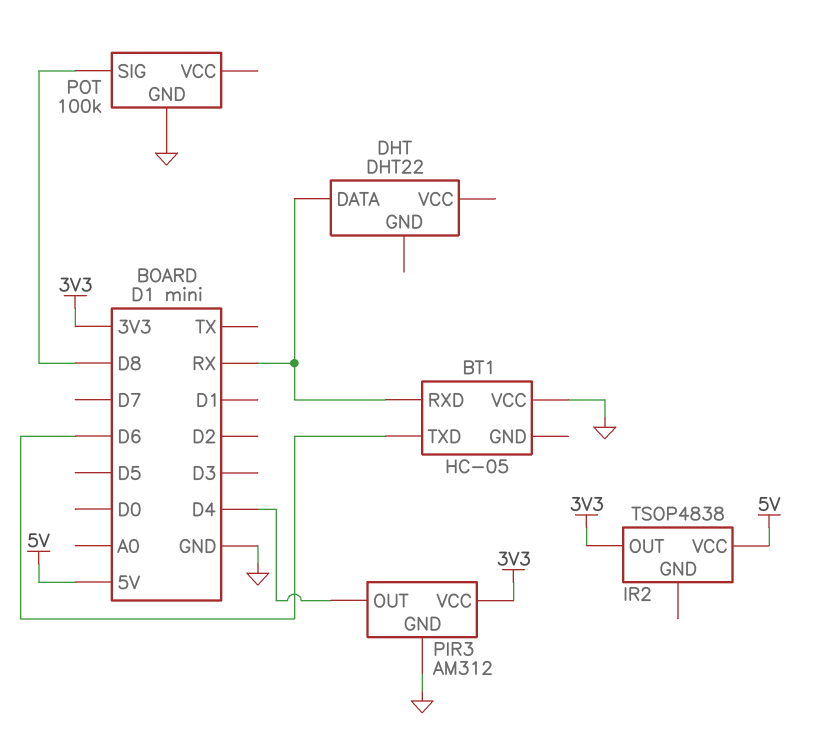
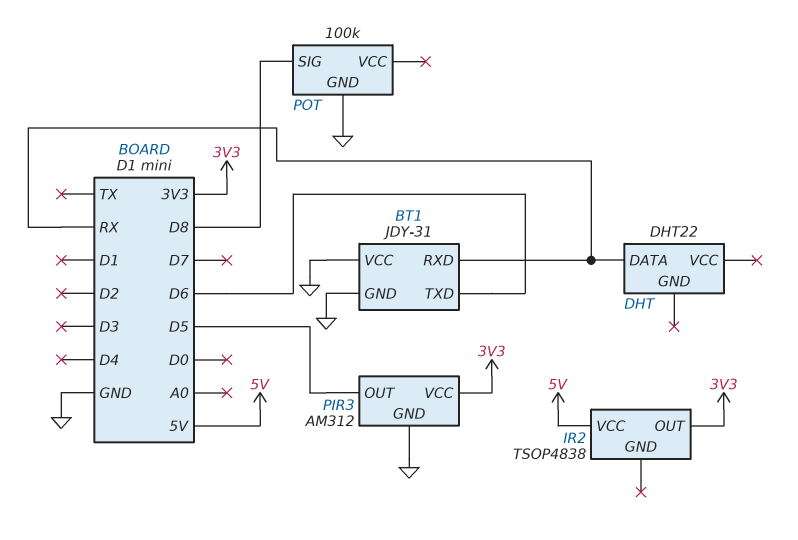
BT1: HC-05 -> JDY-31
BT1 pin GND: none -> GND
PIR3 pin OUT: D4 -> D5

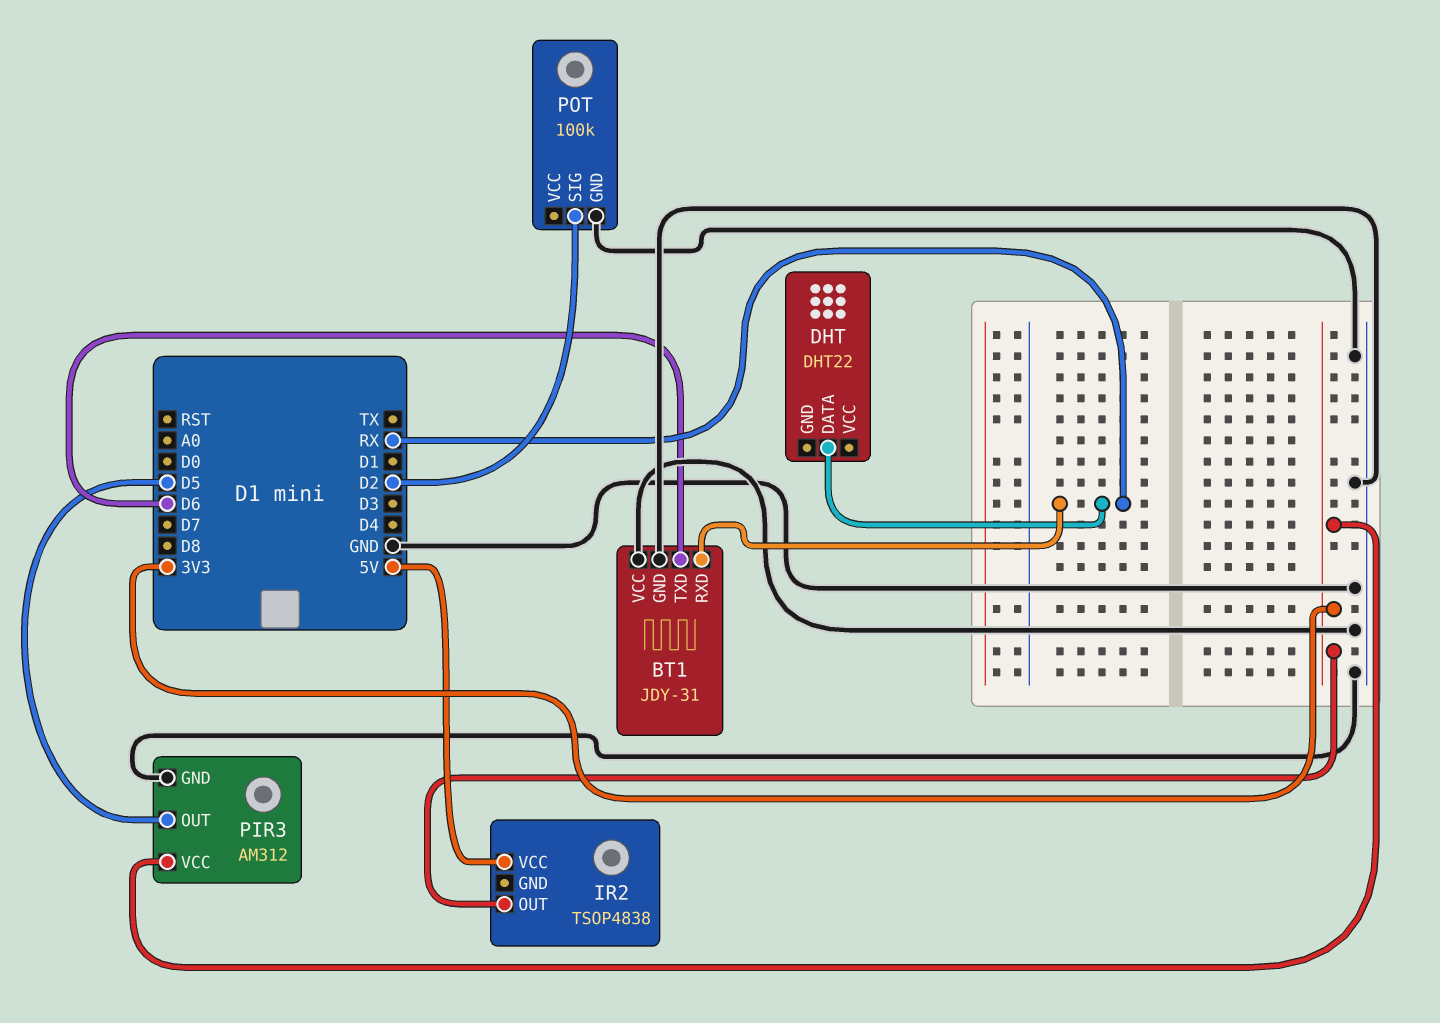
POT pin SIG: D8 -> D2

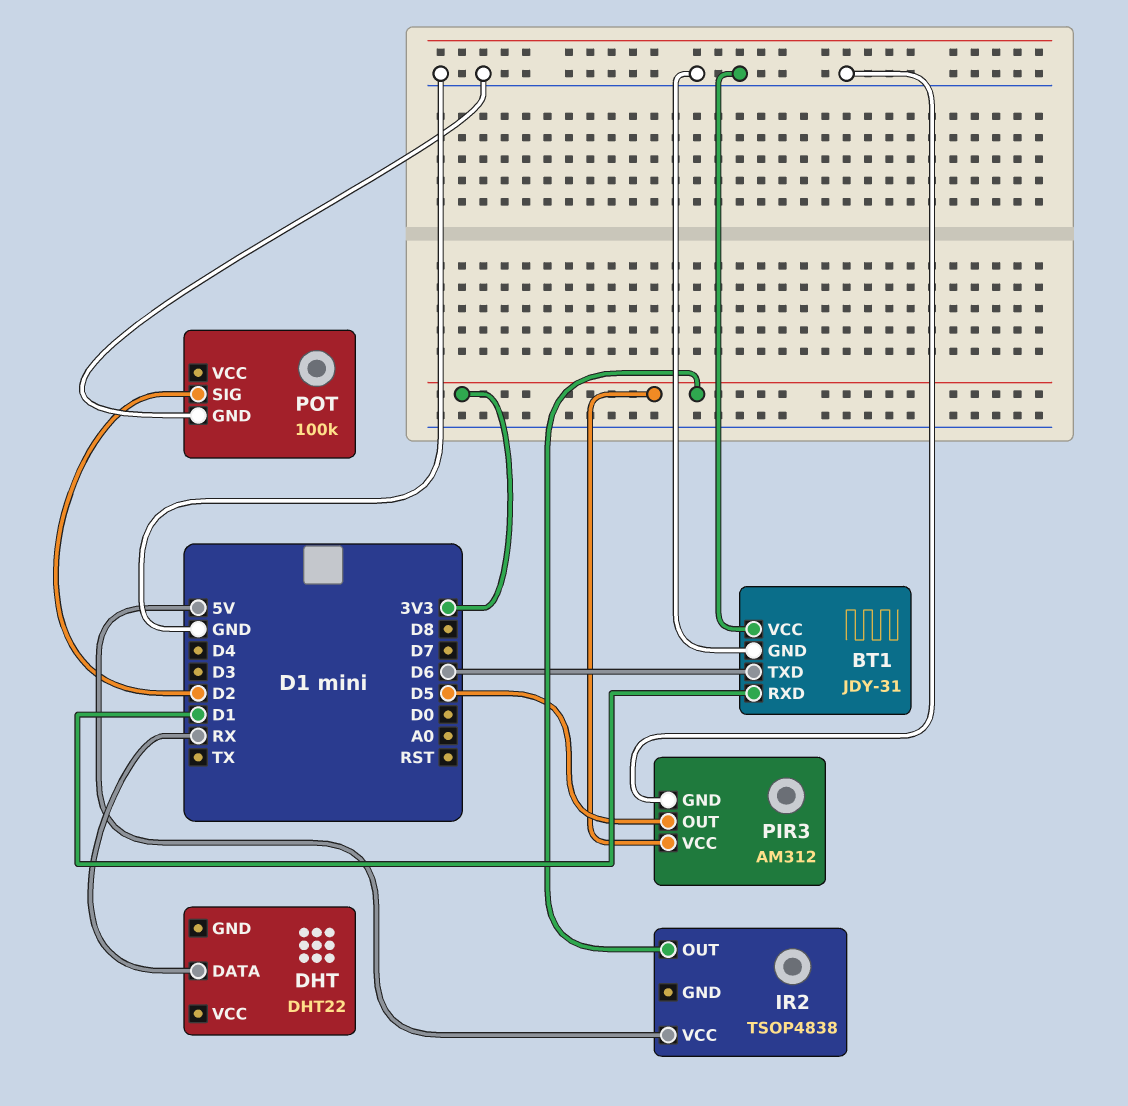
BT1 pin RXD: RX -> D1

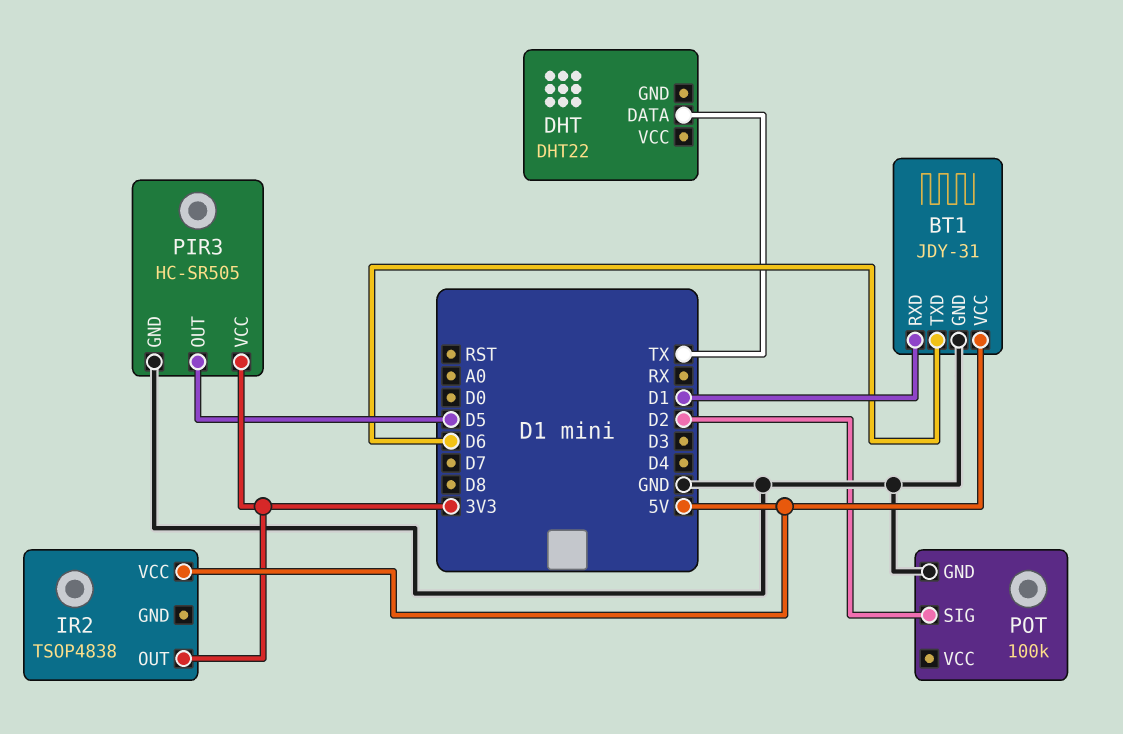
BT1 pin VCC: GND -> 5V
DHT pin DATA: RX -> TX
PIR3: AM312 -> HC-SR505

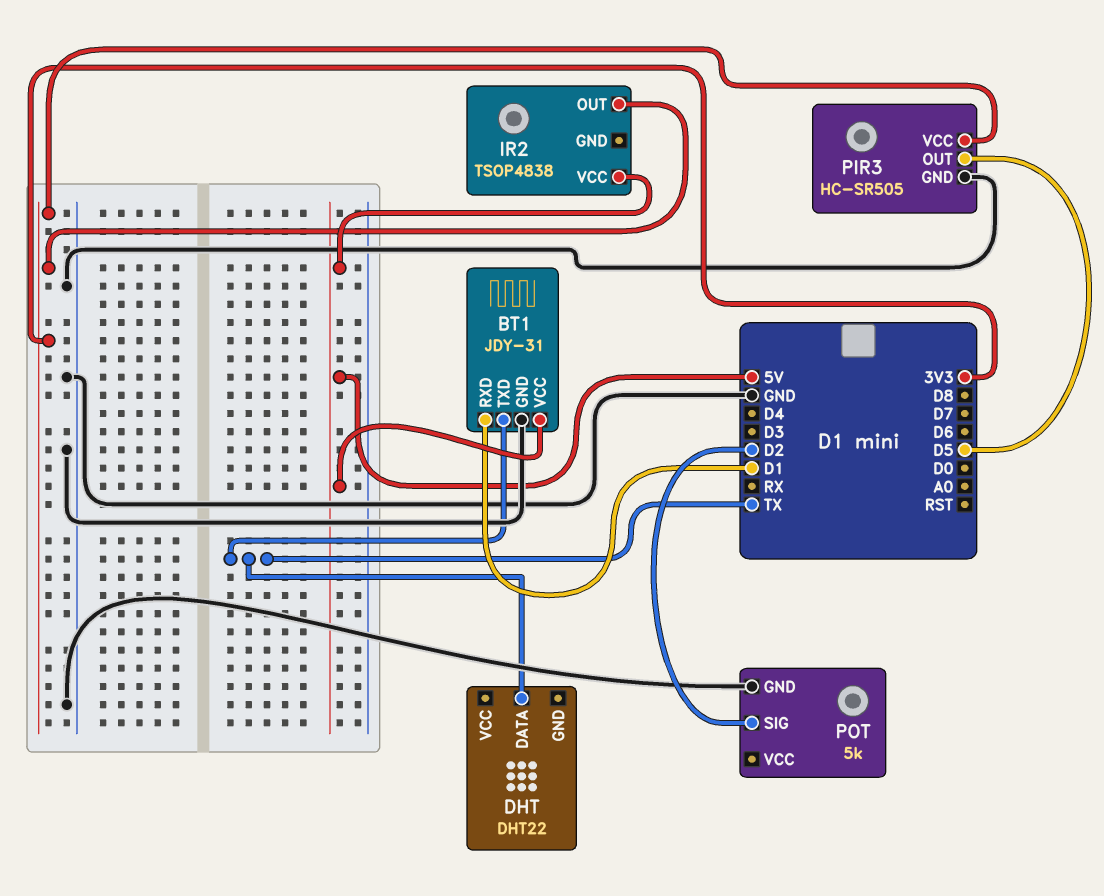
BT1 pin TXD: D6 -> TX
POT: 100k -> 5k

